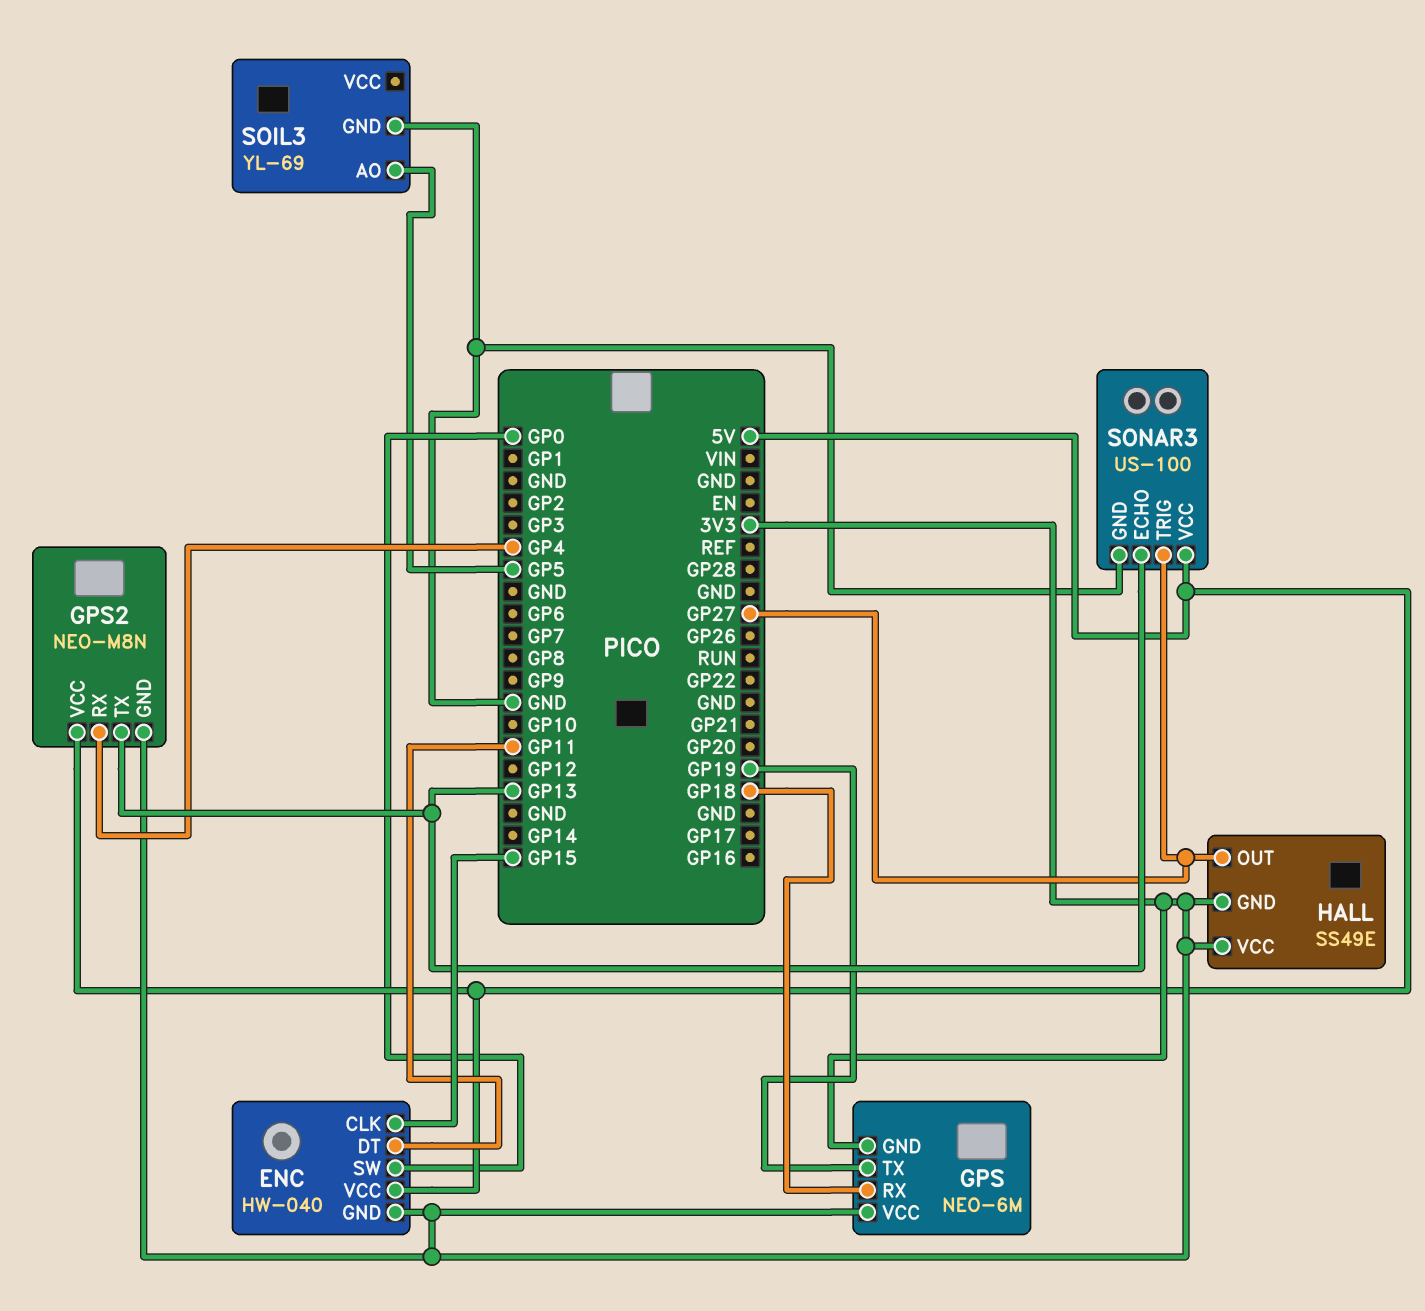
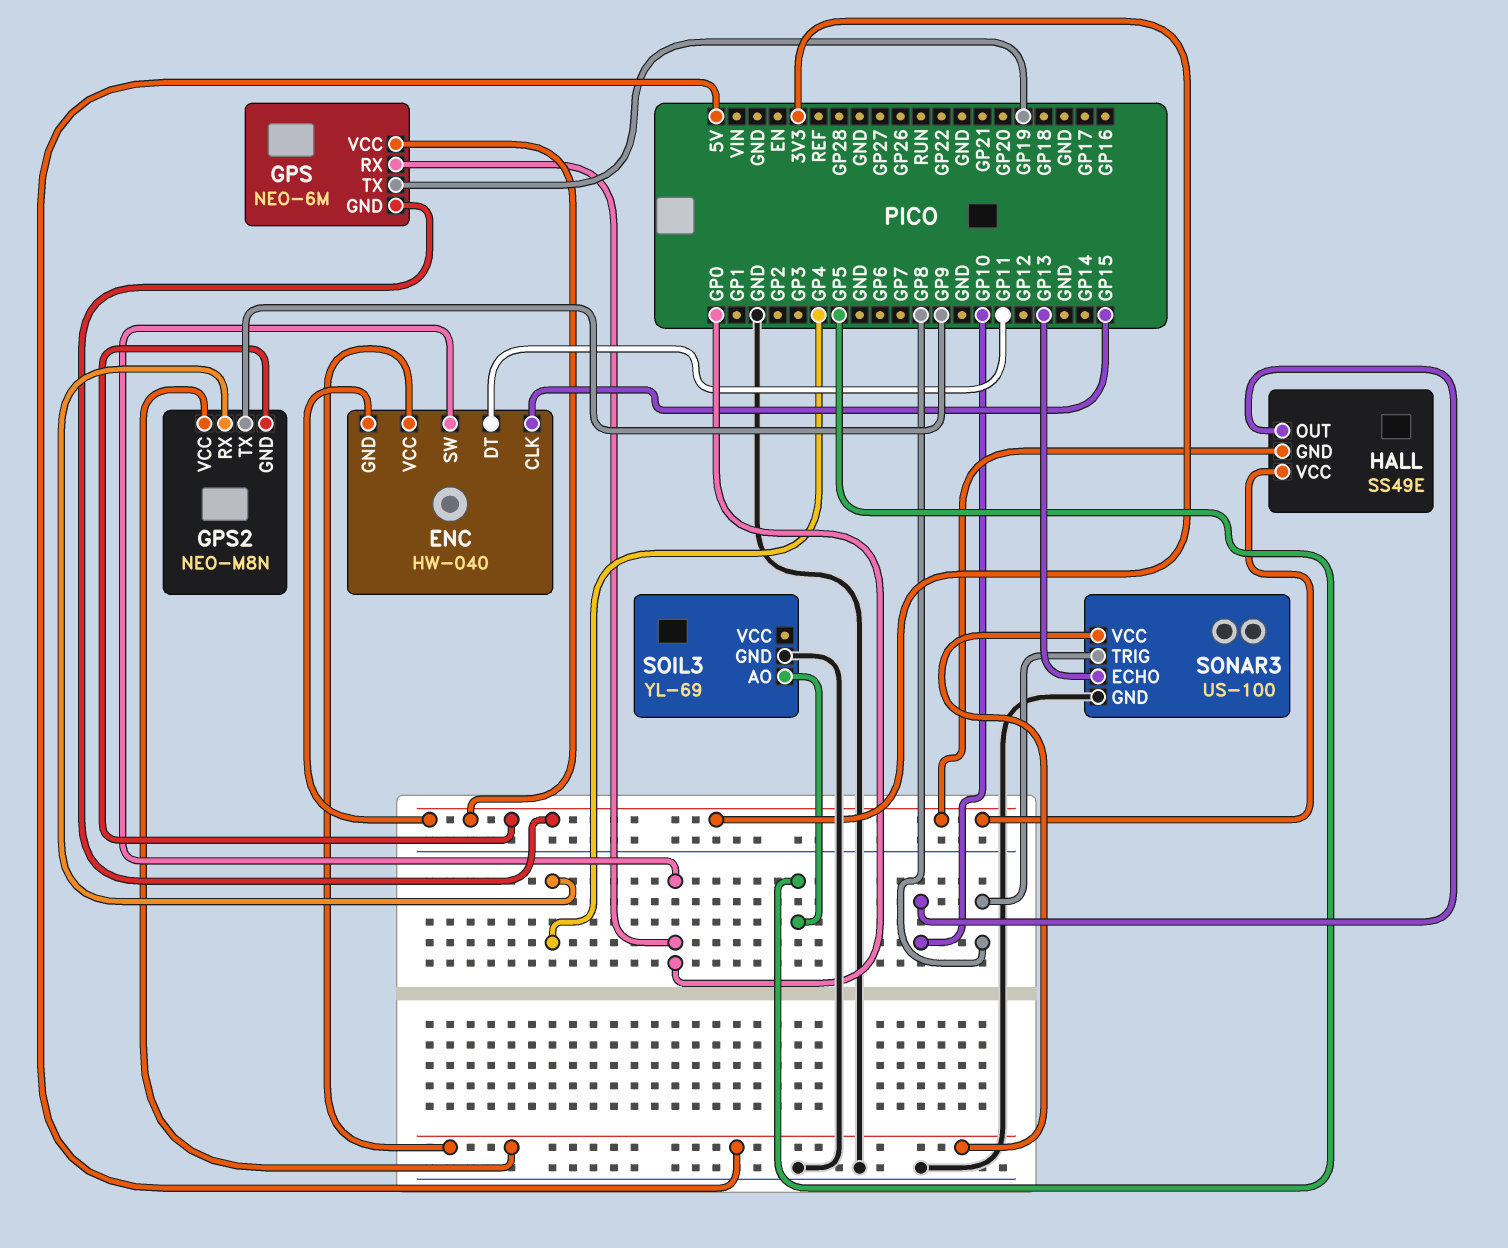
GPS pin RX: GP18 -> GP0
GPS2 pin TX: GP13 -> GP9
HALL pin OUT: GP27 -> GP10
SONAR3 pin TRIG: GP27 -> GP8

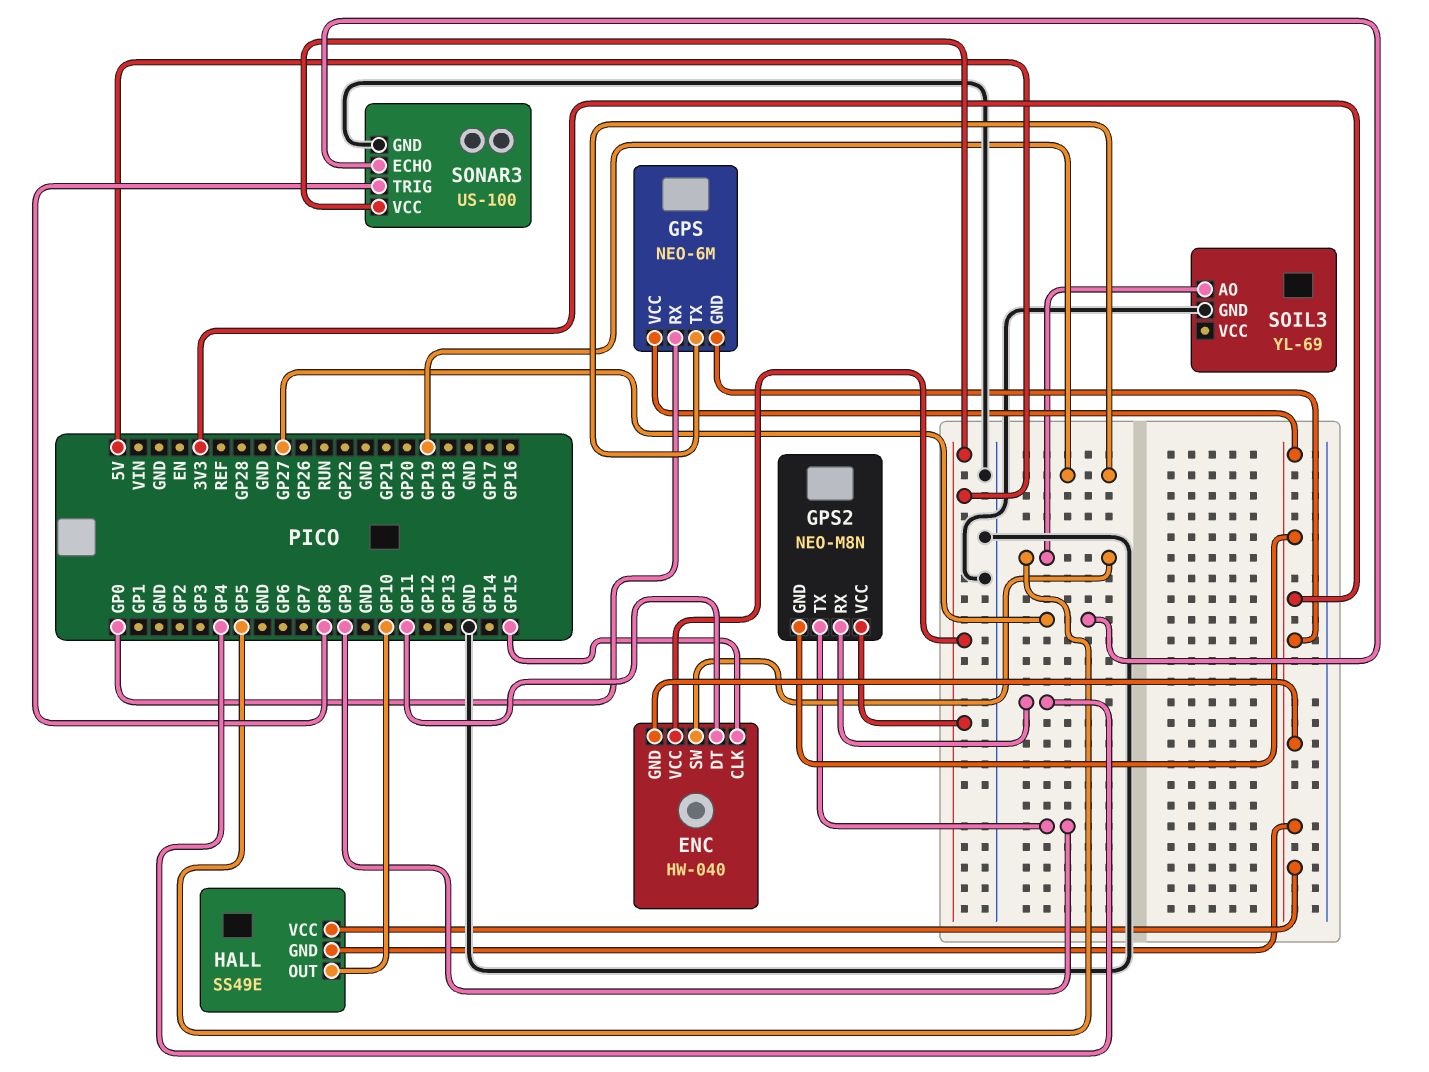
ENC pin SW: GP0 -> GP5
SONAR3 pin ECHO: GP13 -> GP27

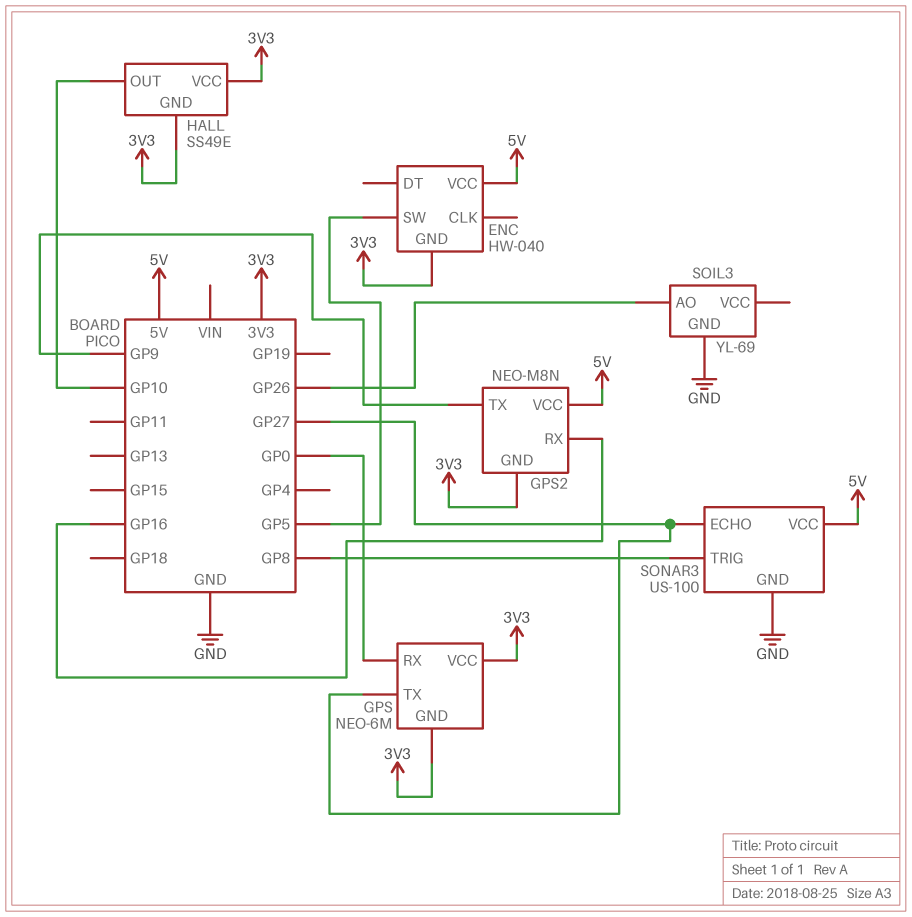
ENC pin CLK: GP15 -> none
ENC pin DT: GP11 -> none
GPS pin TX: GP19 -> GP27
GPS2 pin RX: GP4 -> GP16
SOIL3 pin AO: GP5 -> GP26

